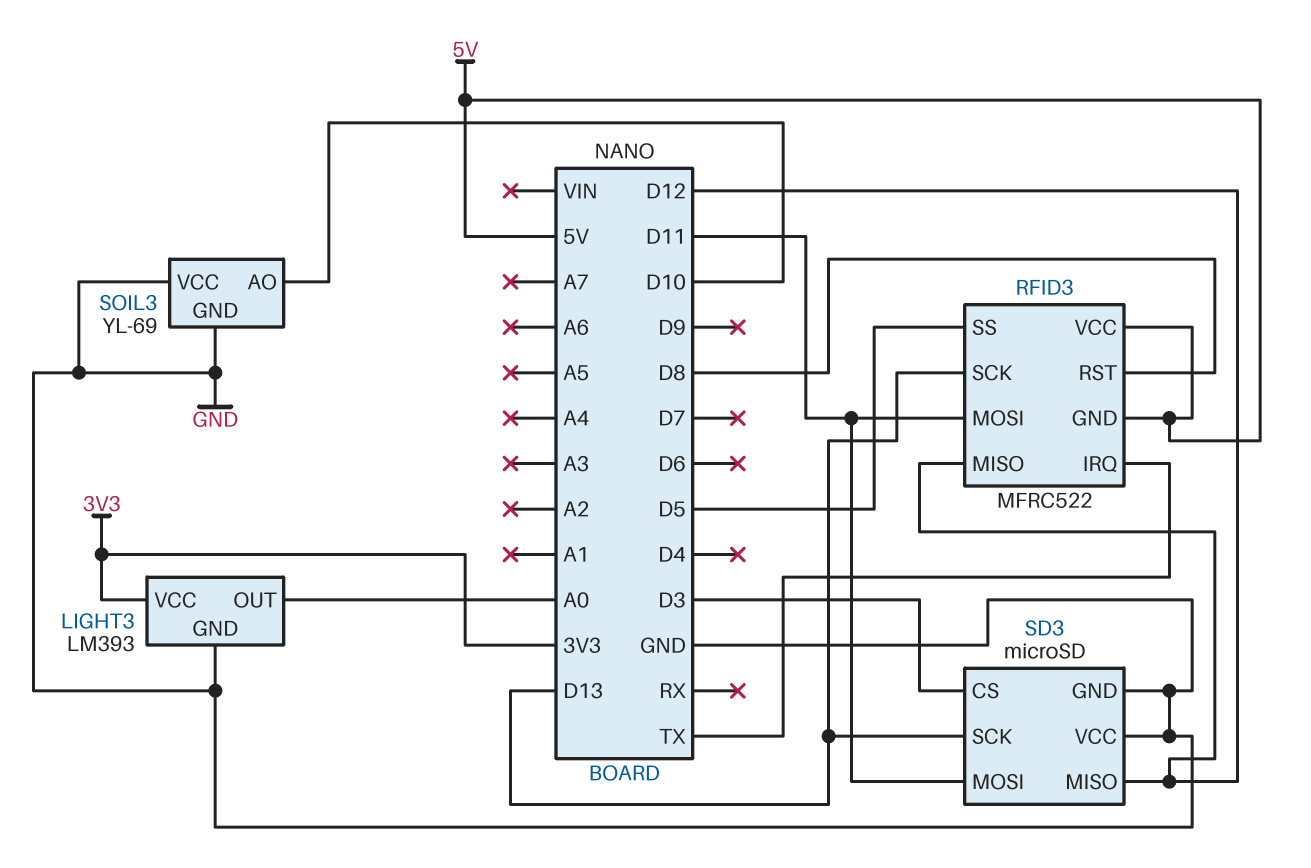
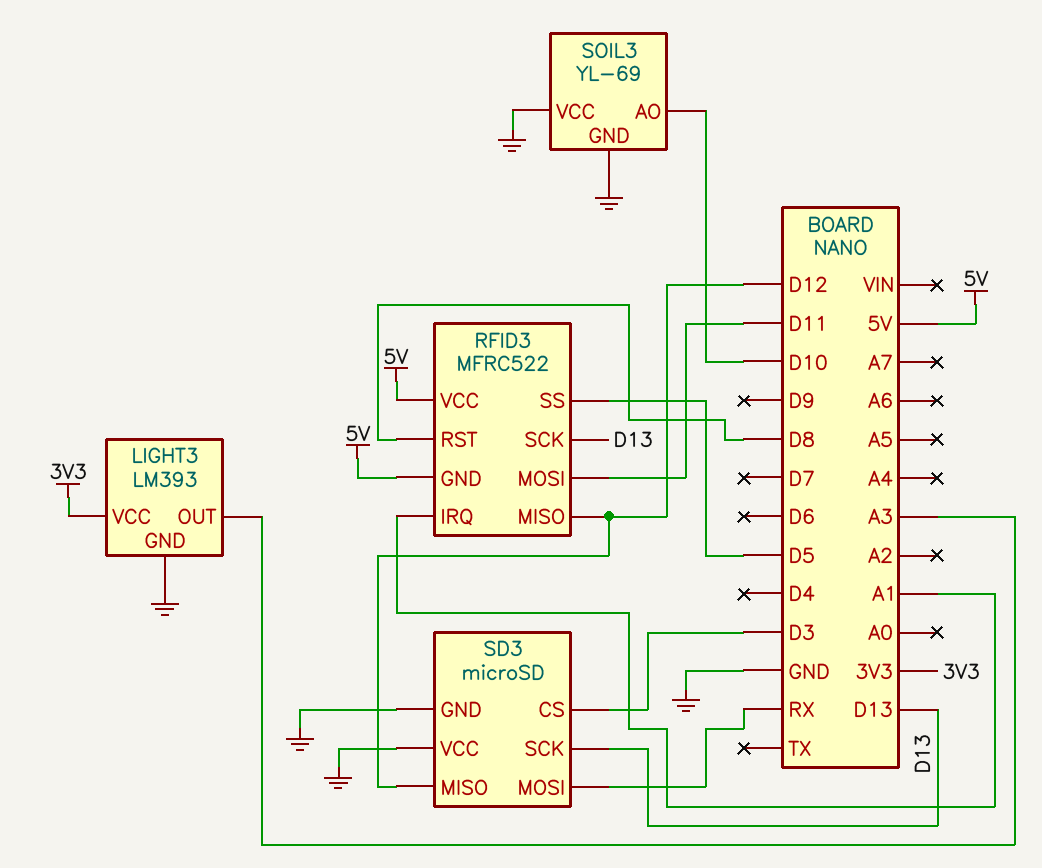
LIGHT3 pin OUT: A0 -> A3
RFID3 pin IRQ: TX -> A1
SD3 pin MOSI: D11 -> RX

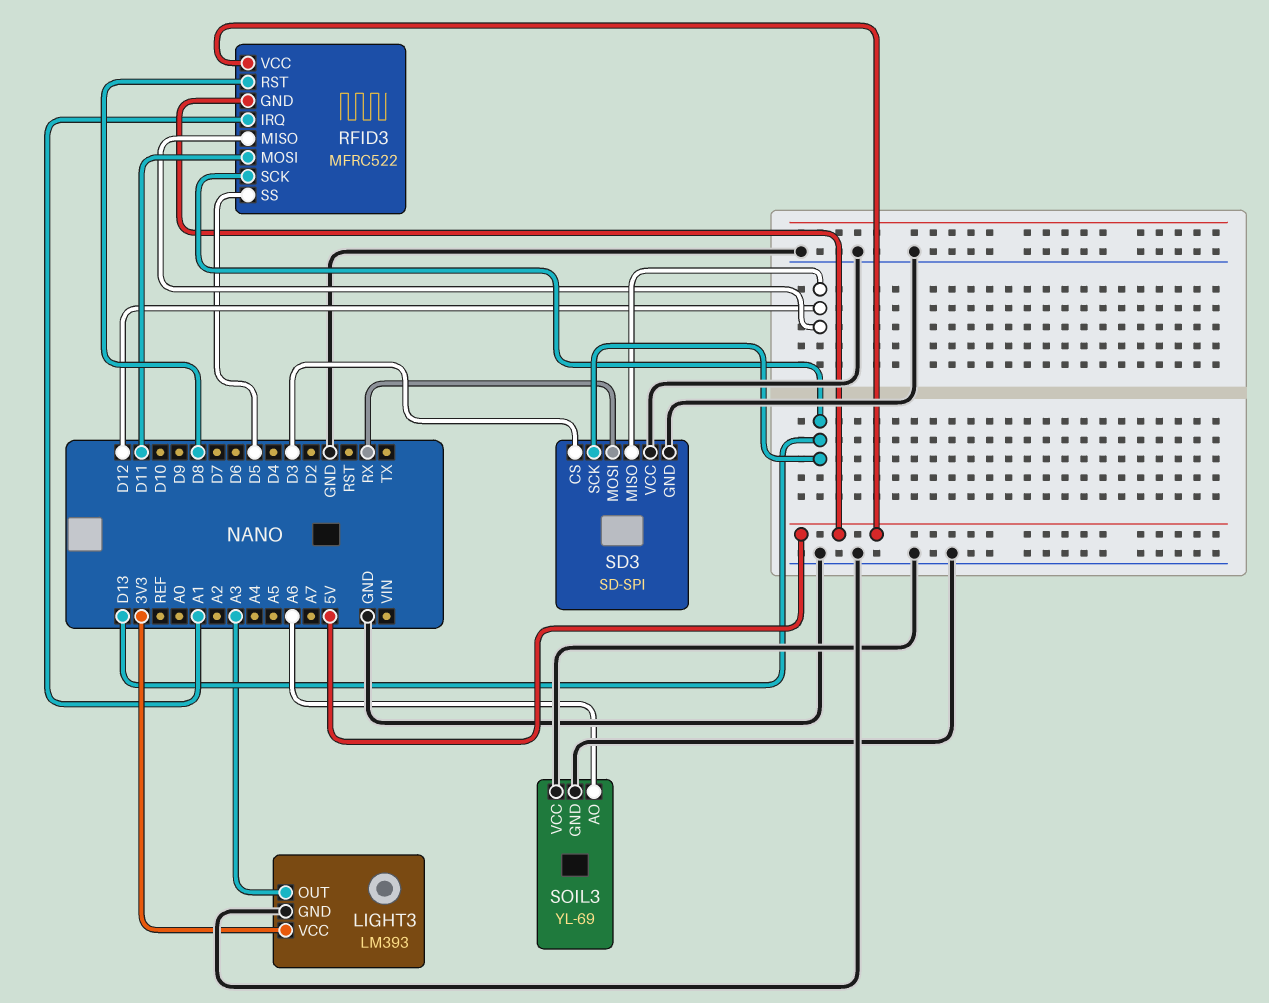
SD3: microSD -> SD-SPI
SOIL3 pin AO: D10 -> A6

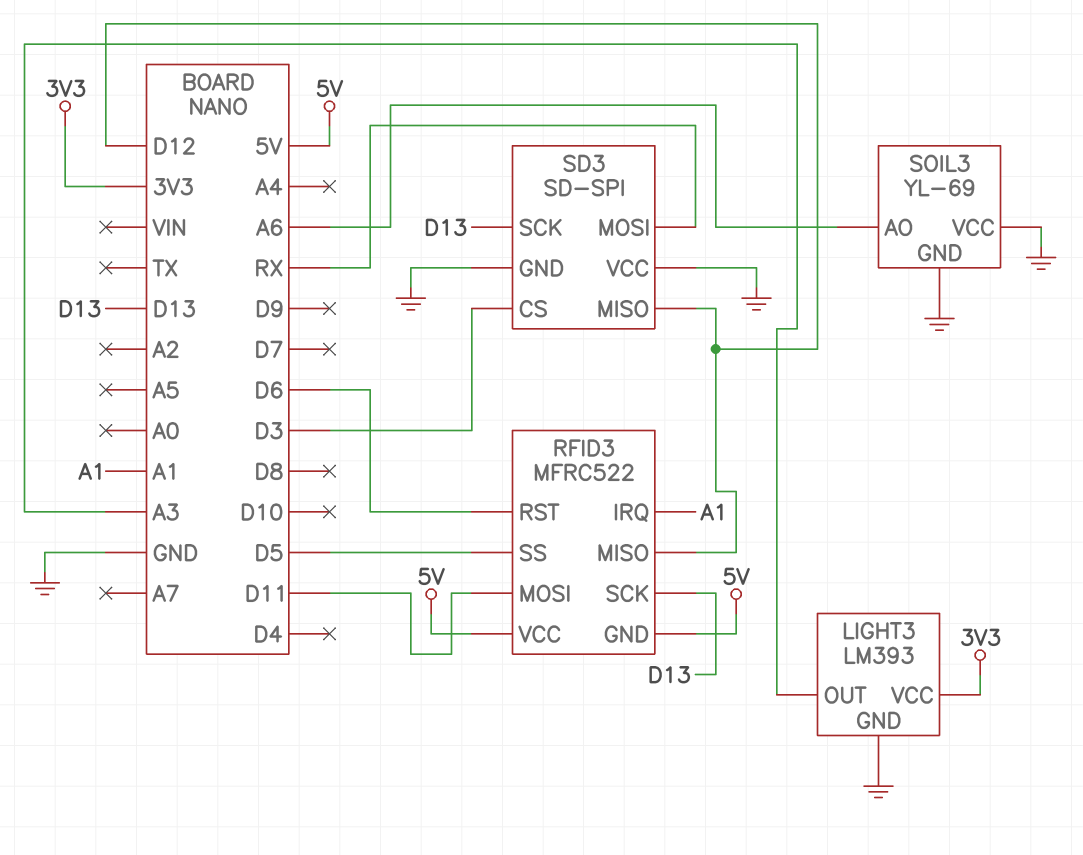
RFID3 pin RST: D8 -> D6

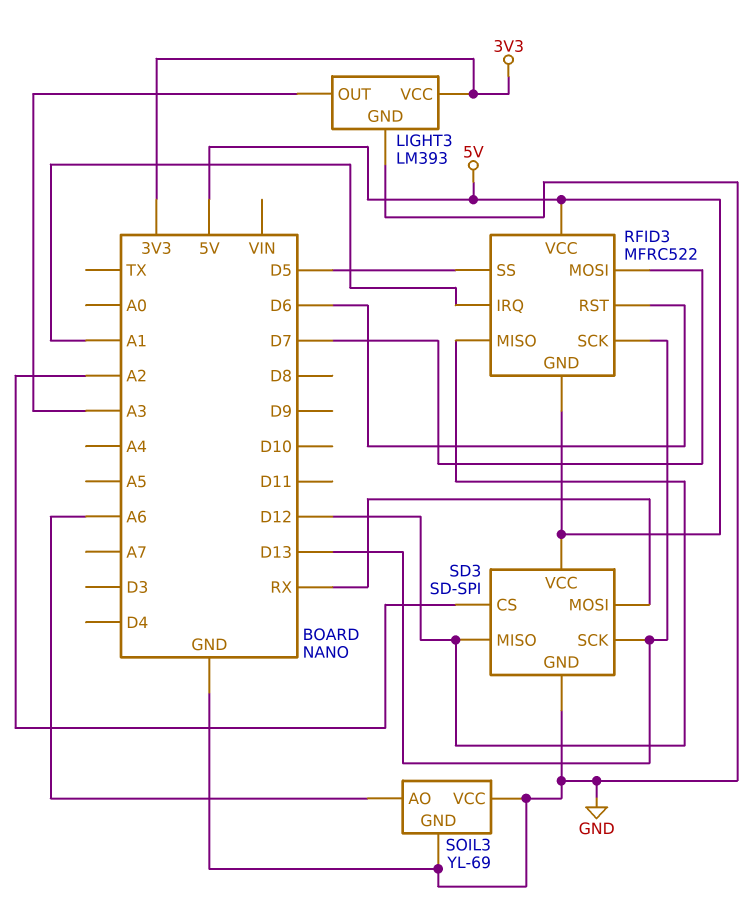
RFID3 pin MOSI: D11 -> D7
SD3 pin CS: D3 -> A2
SD3 pin VCC: GND -> 5V

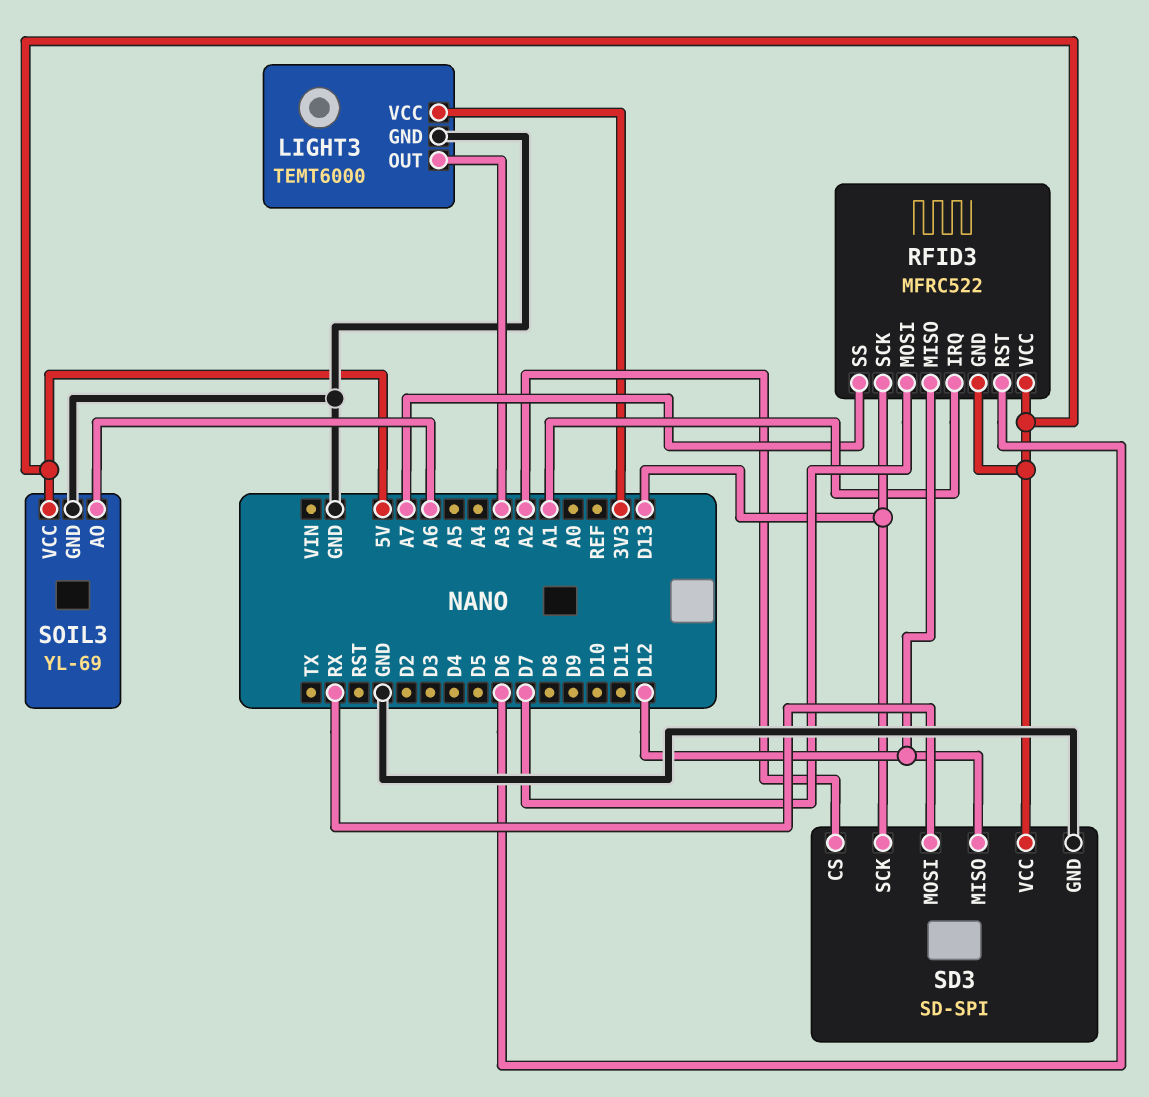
LIGHT3: LM393 -> TEMT6000
RFID3 pin SS: D5 -> A7
SOIL3 pin VCC: GND -> 5V

